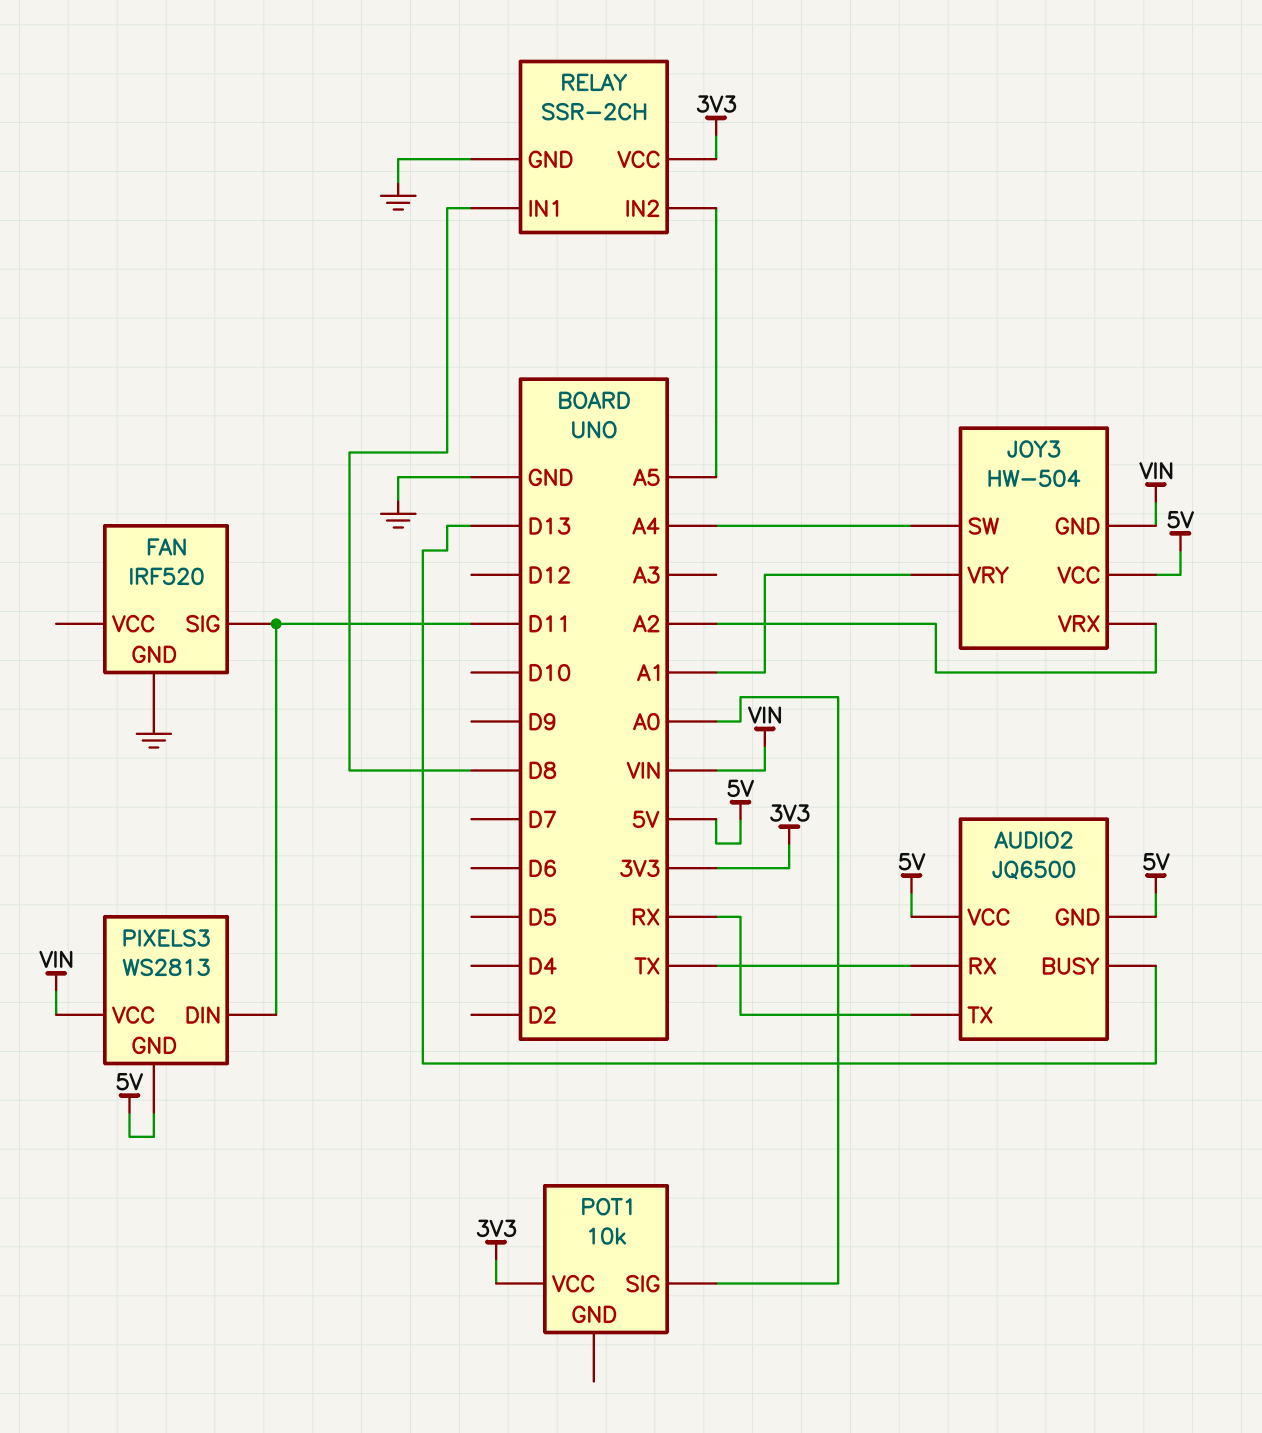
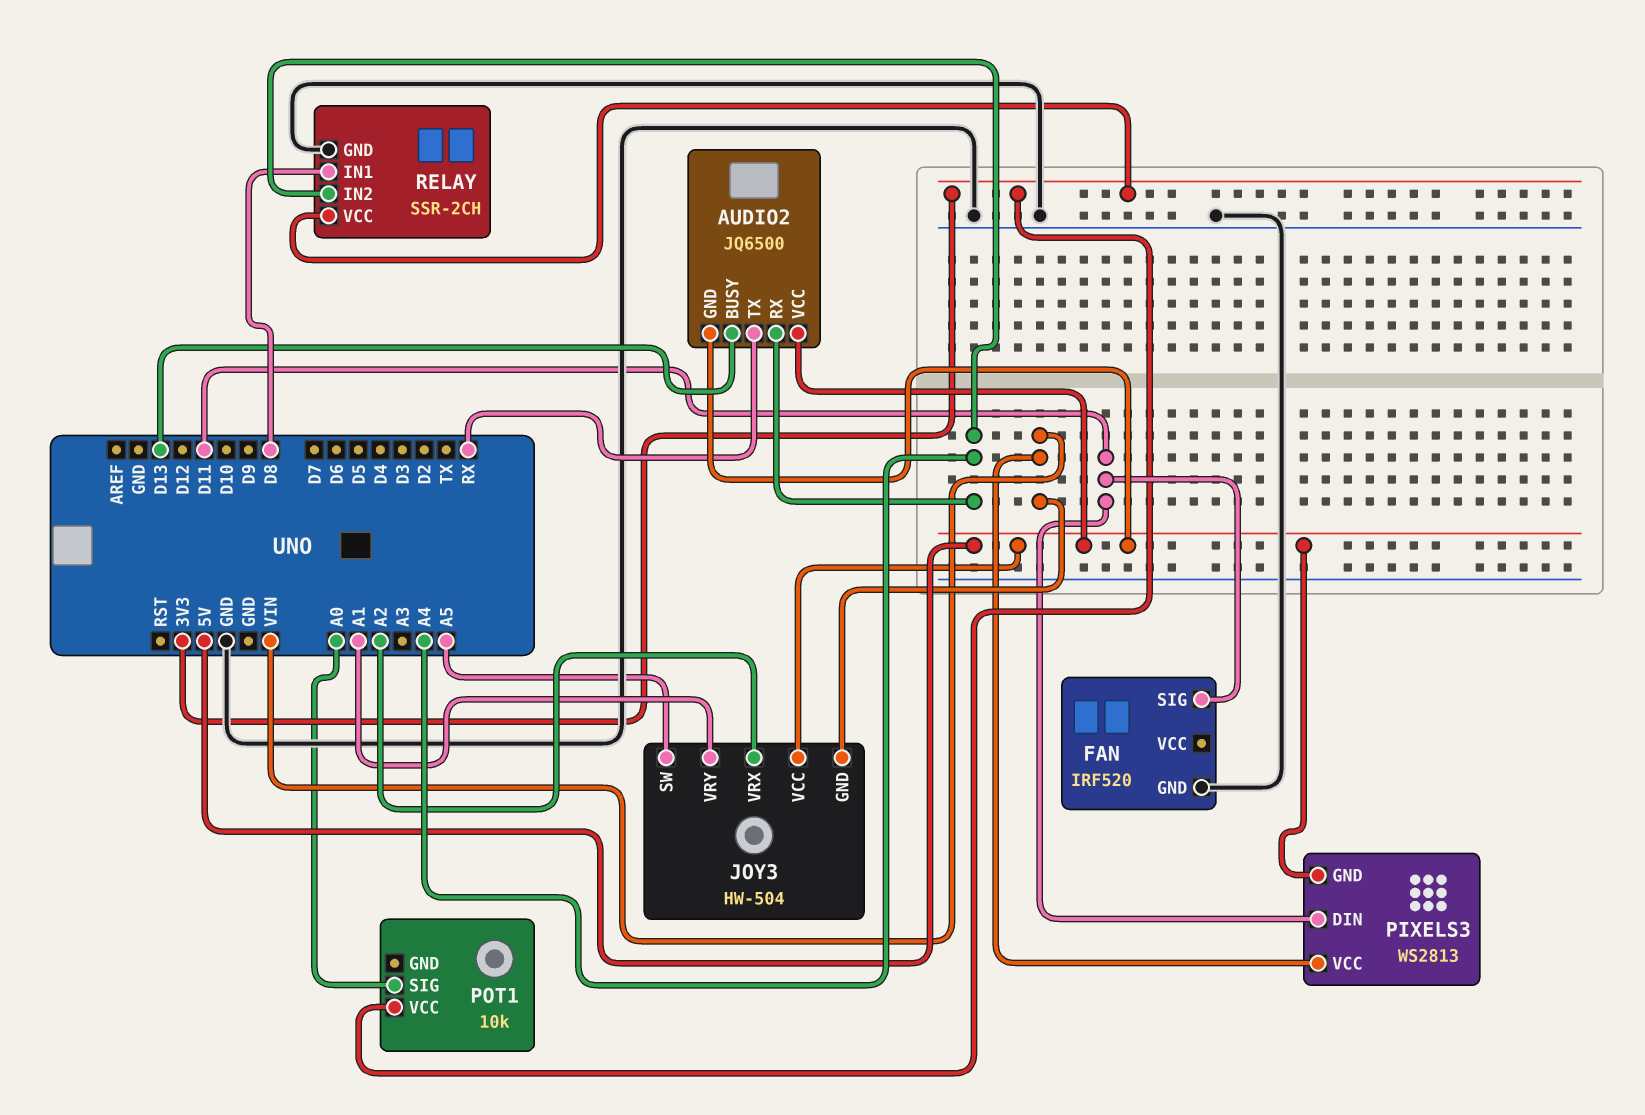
AUDIO2 pin RX: TX -> A4
JOY3 pin SW: A4 -> A5
RELAY pin IN2: A5 -> A4

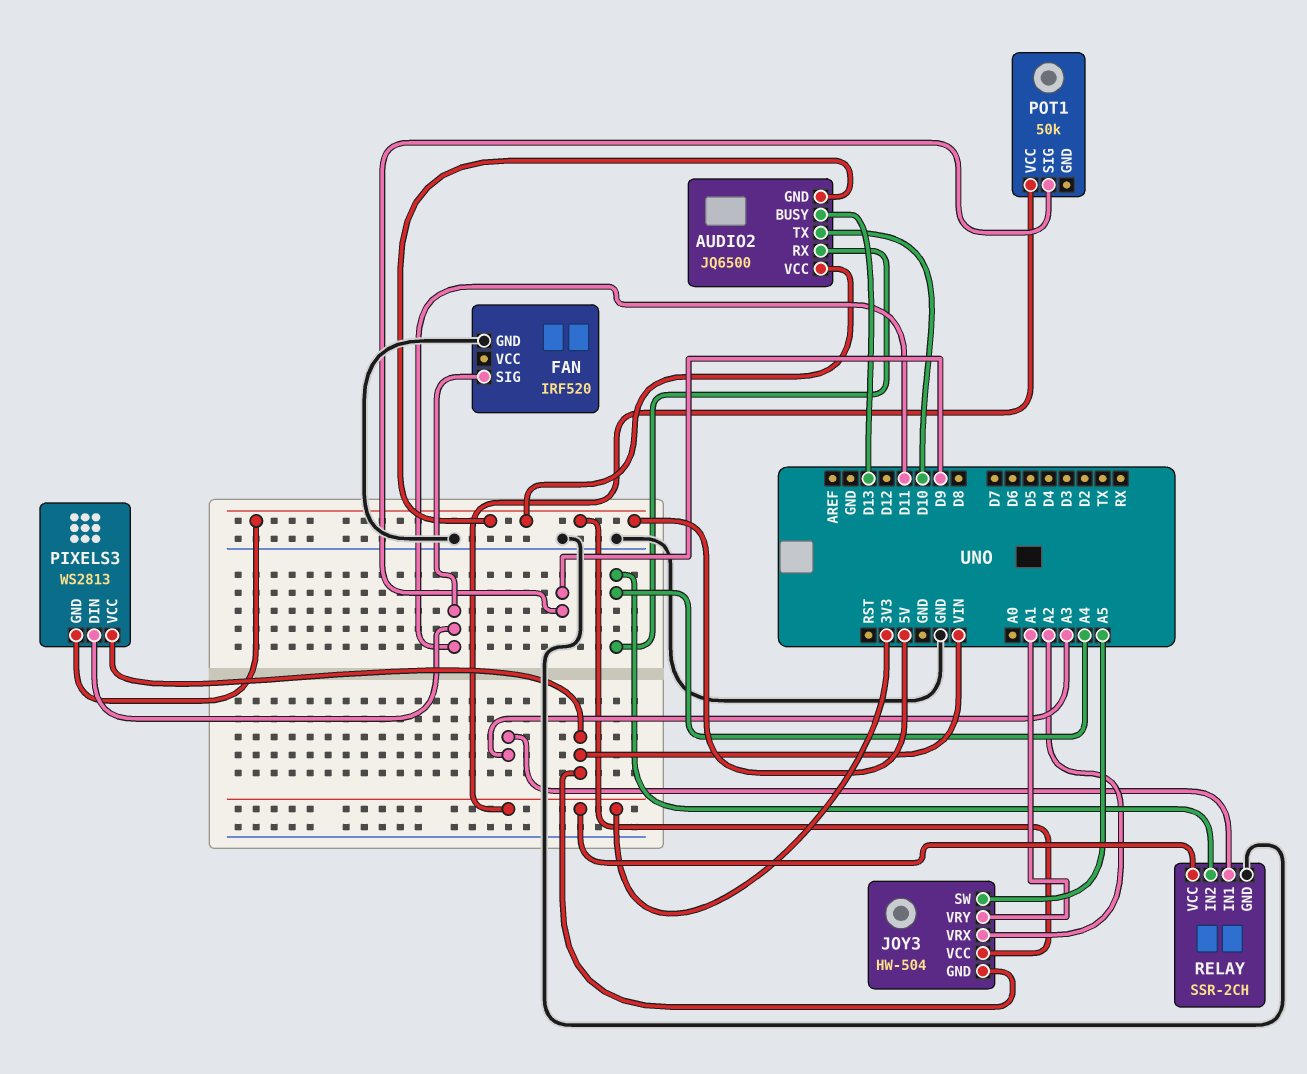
AUDIO2 pin TX: RX -> D10
POT1: 10k -> 50k
POT1 pin SIG: A0 -> D9
RELAY pin IN1: D8 -> A3

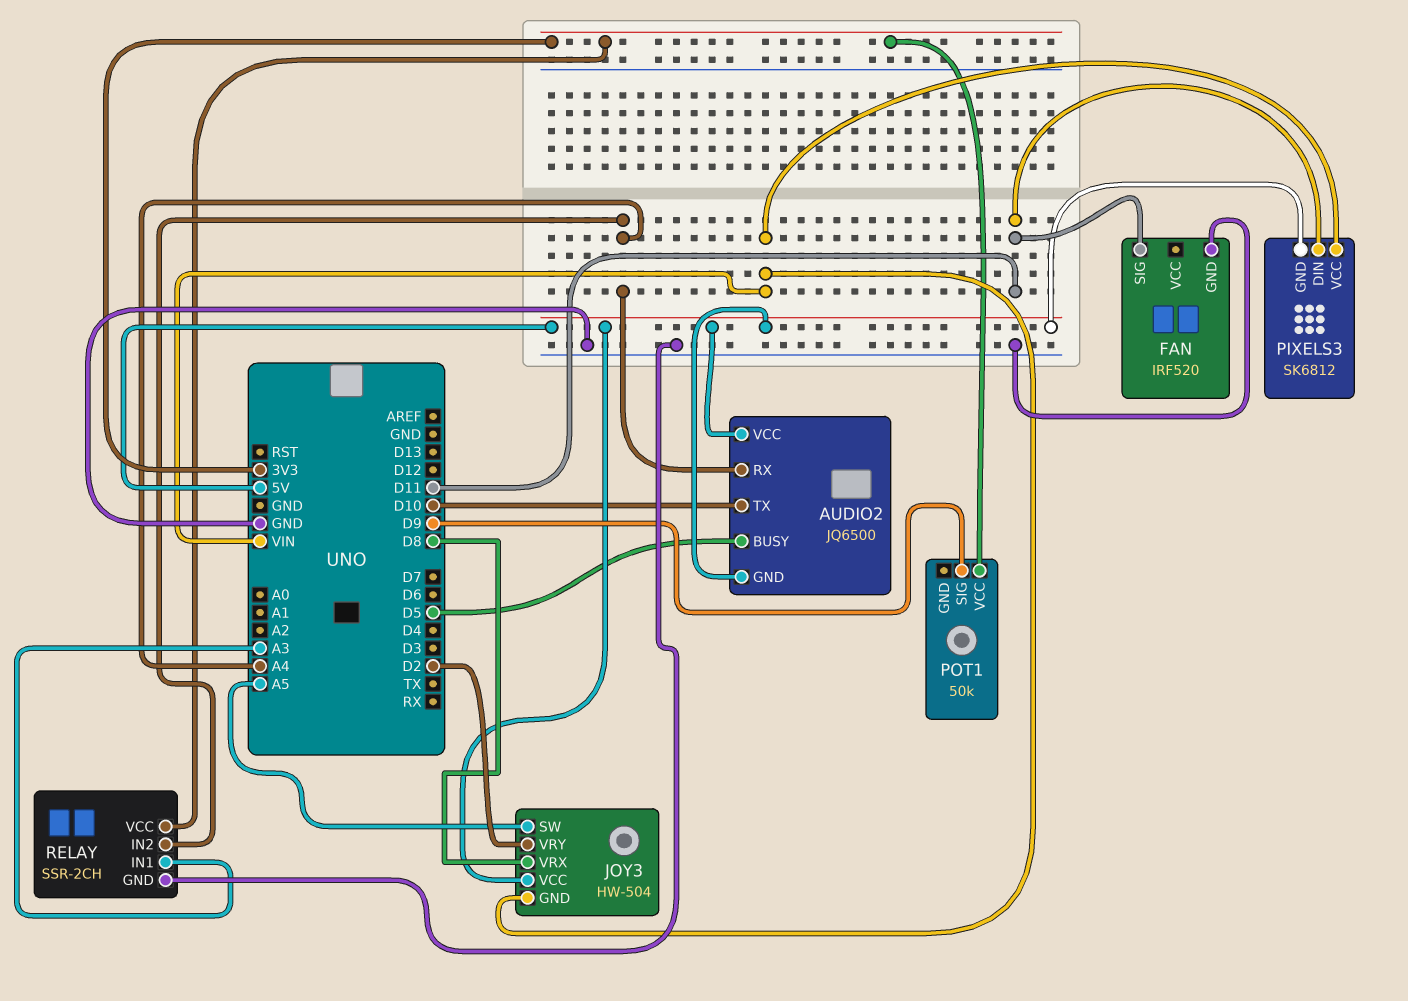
AUDIO2 pin BUSY: D13 -> D5
JOY3 pin VRX: A2 -> D8
JOY3 pin VRY: A1 -> D2
PIXELS3: WS2813 -> SK6812

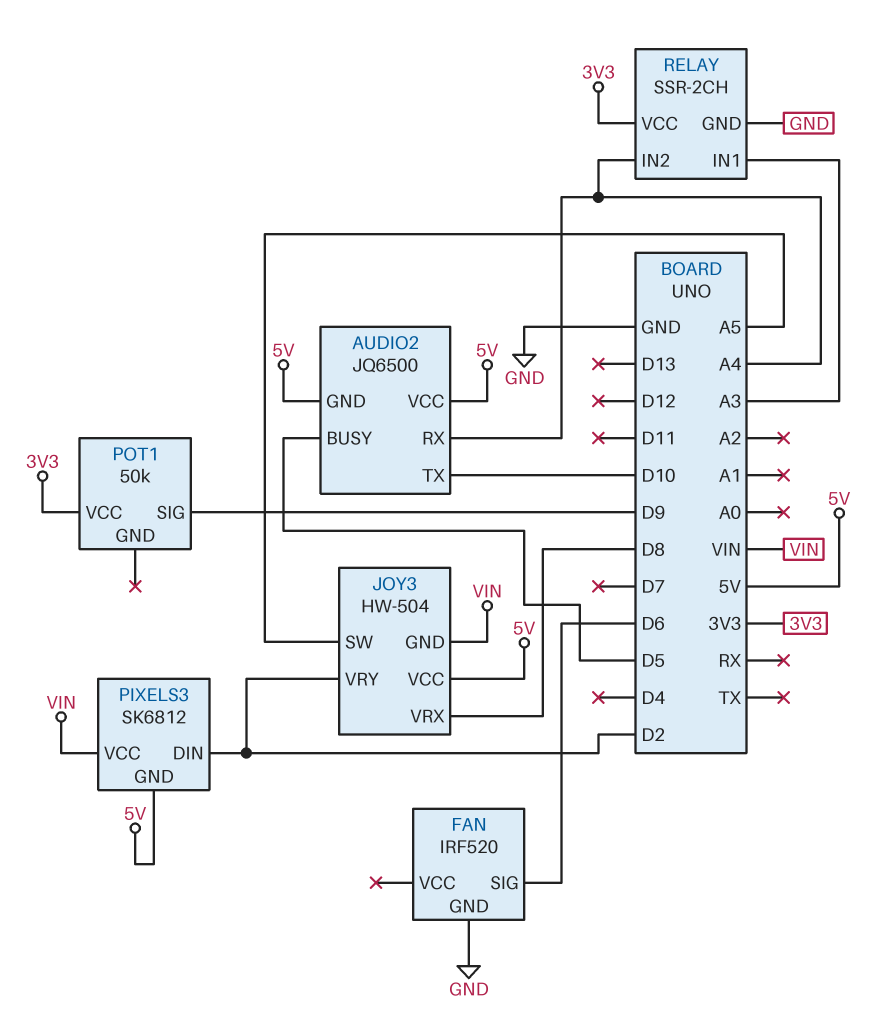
FAN pin SIG: D11 -> D6
PIXELS3 pin DIN: D11 -> D2

